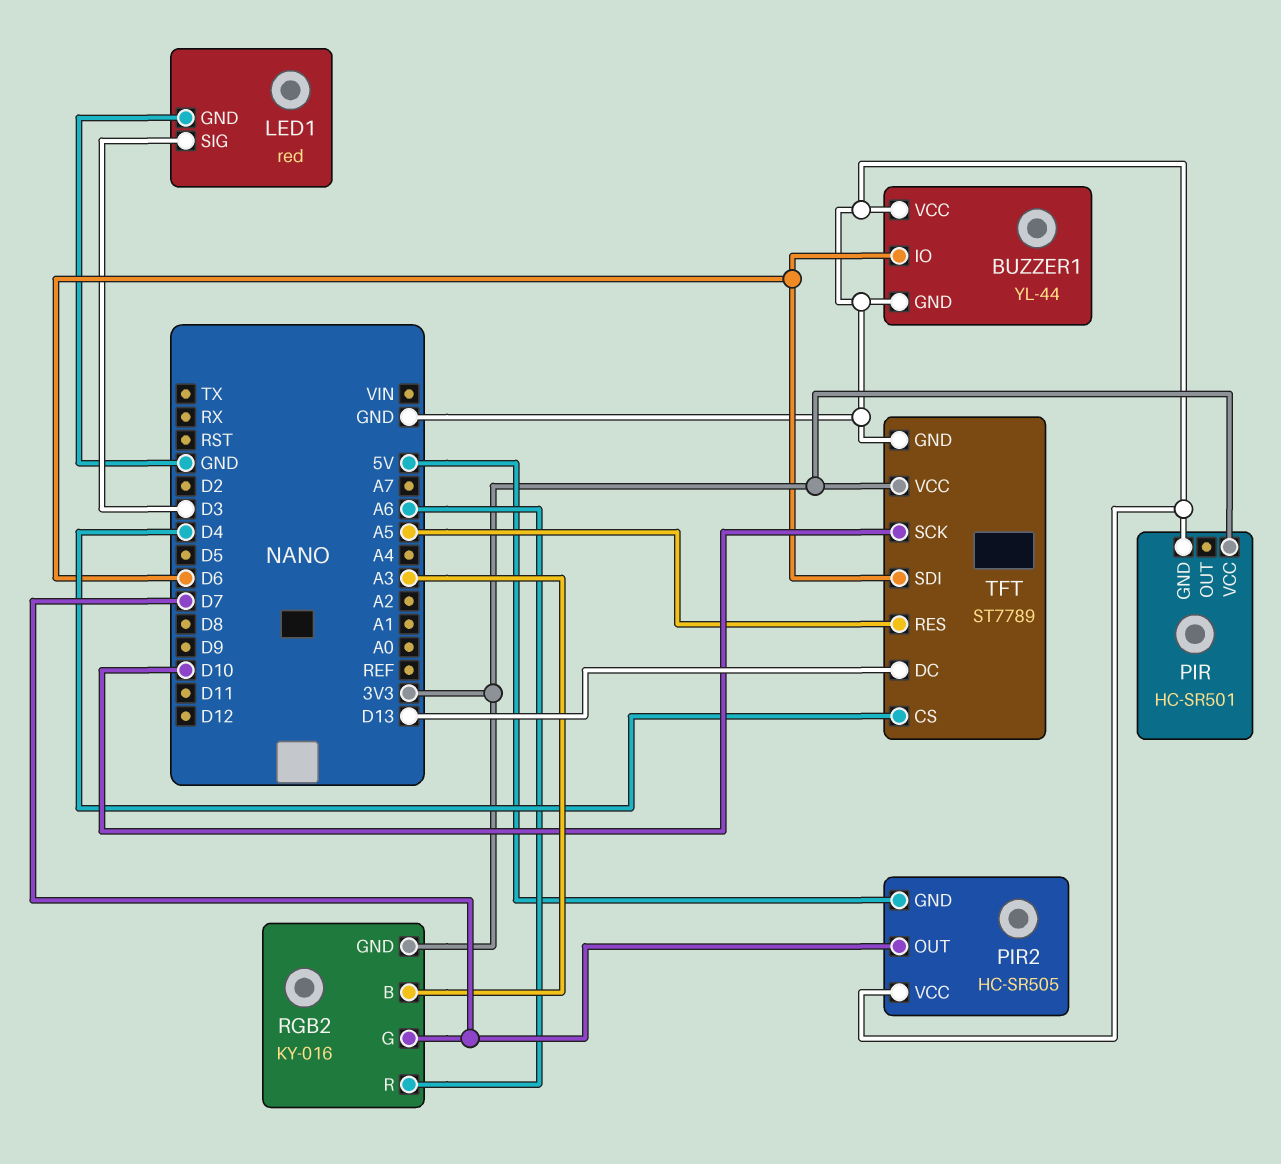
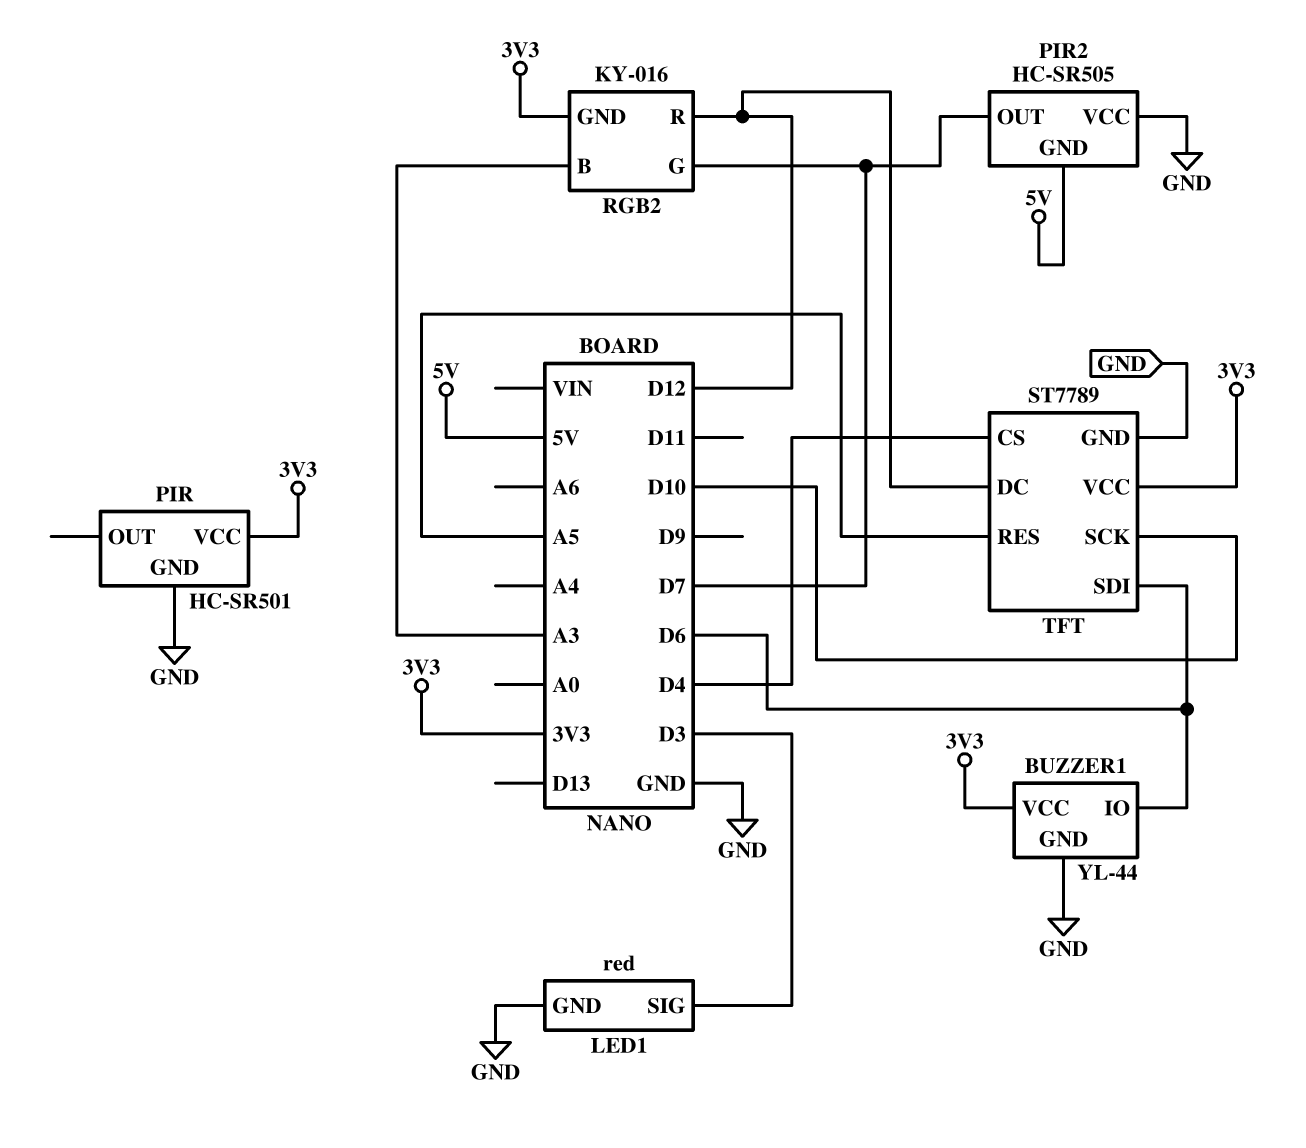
BUZZER1 pin VCC: GND -> 3V3
RGB2 pin R: A6 -> D12
TFT pin DC: D13 -> D12

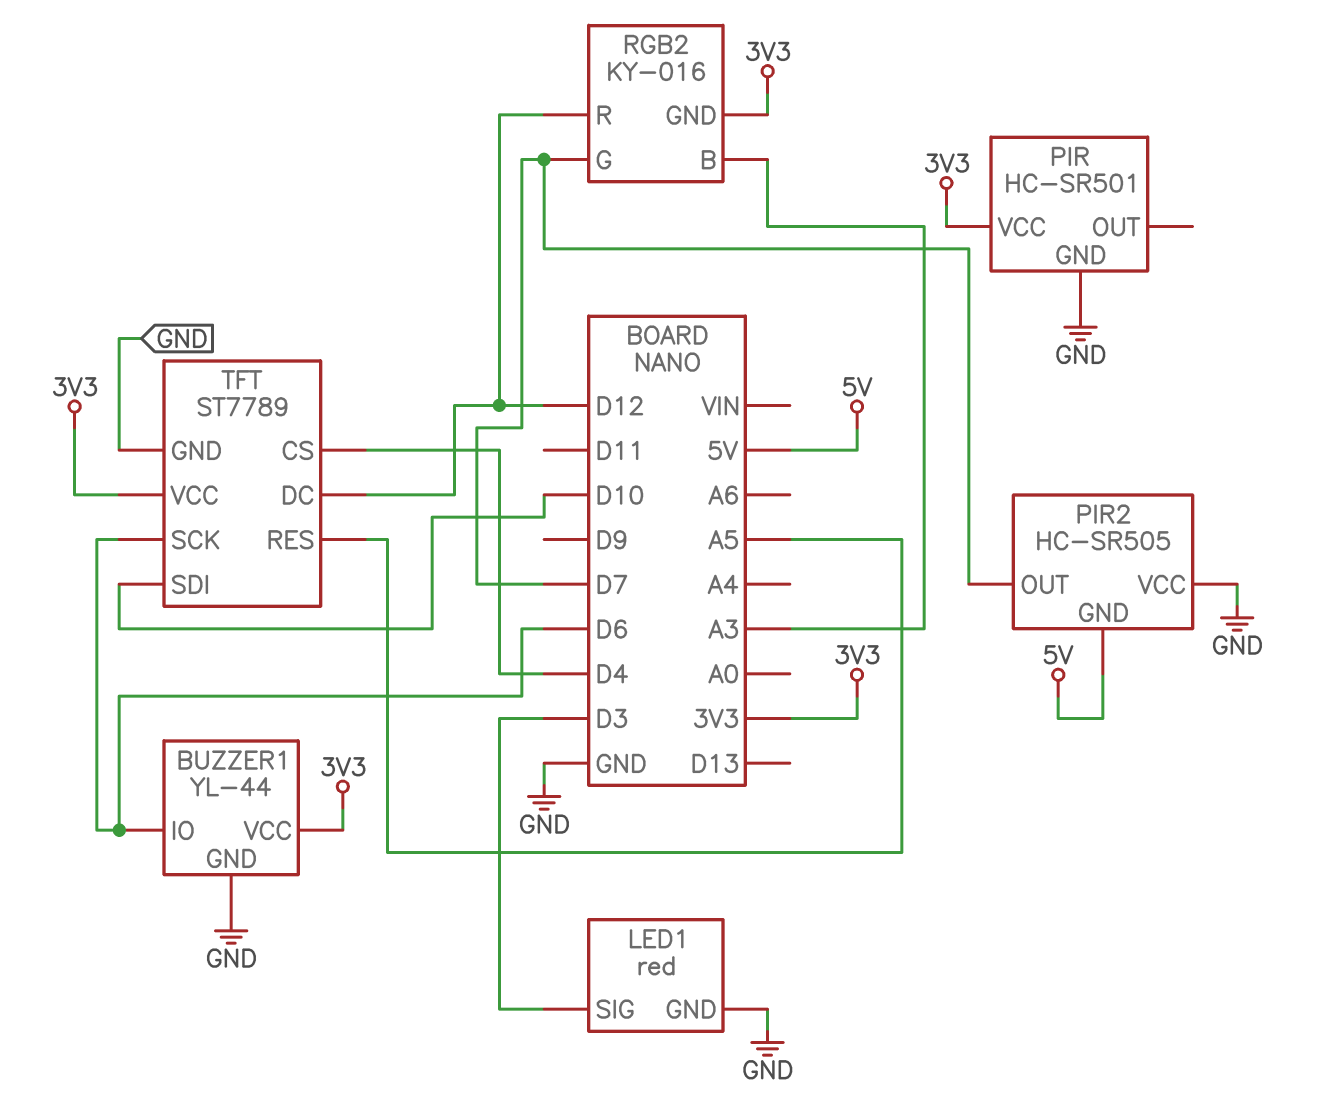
TFT pin SCK: D10 -> D6
TFT pin SDI: D6 -> D10

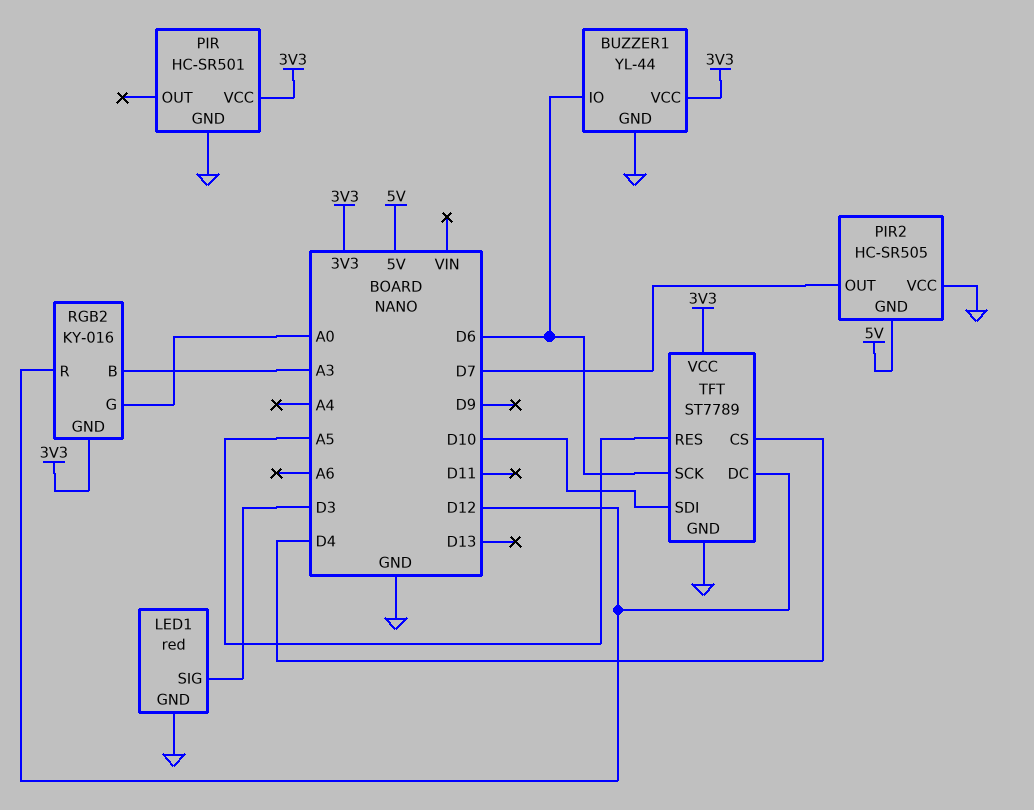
RGB2 pin G: D7 -> A0

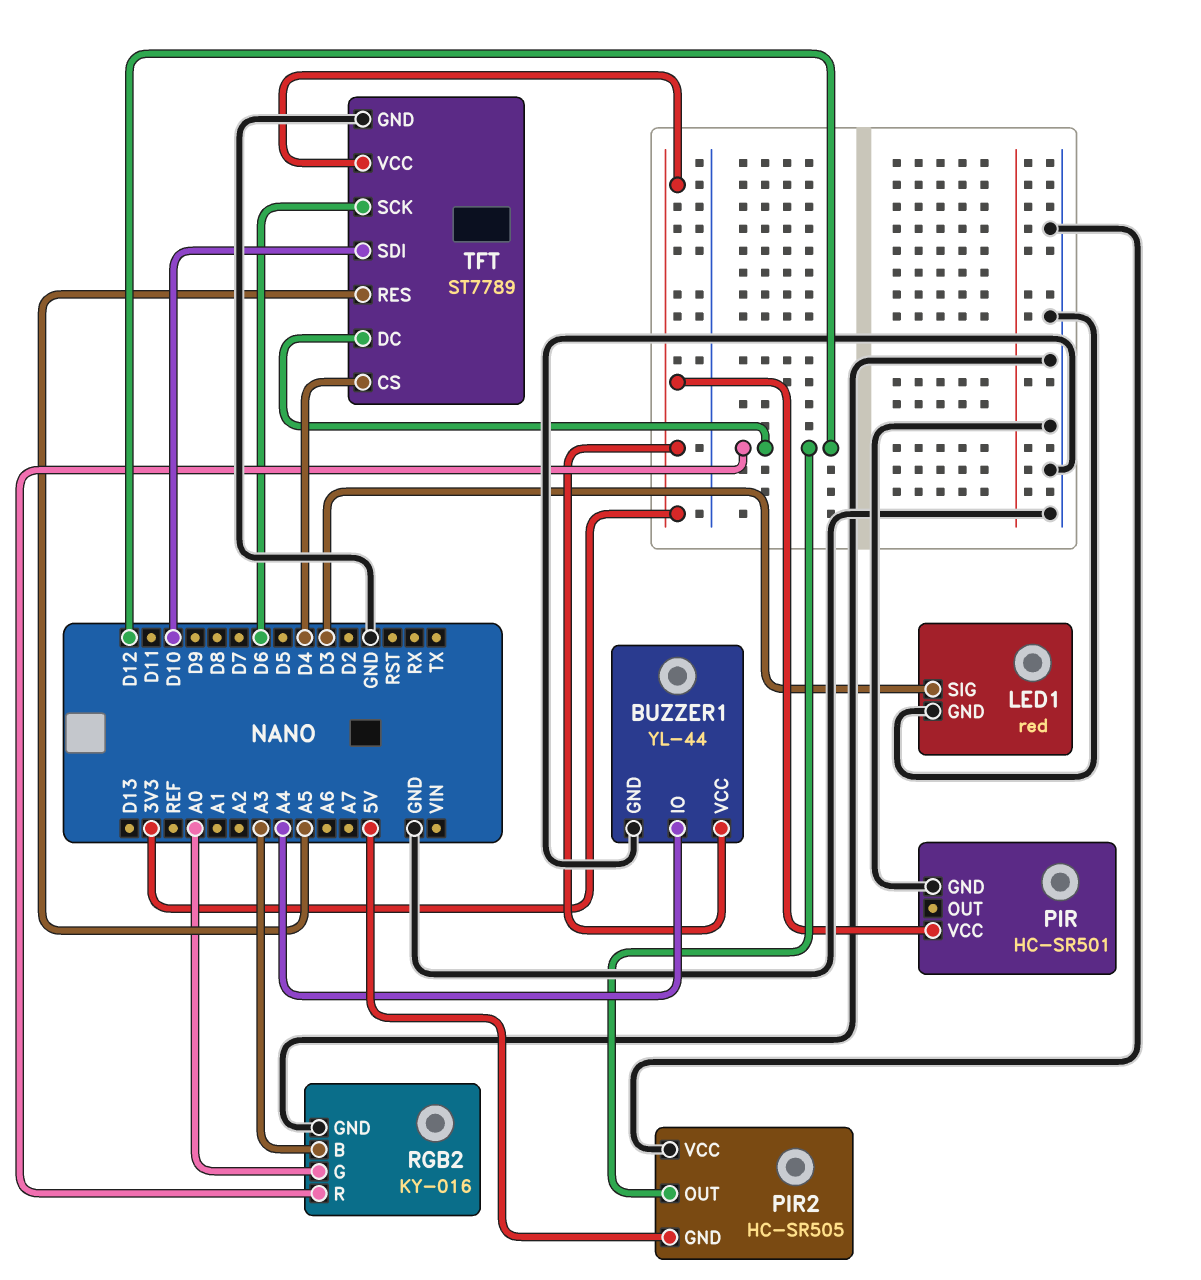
BUZZER1 pin IO: D6 -> A4
PIR2 pin OUT: D7 -> D12
RGB2 pin GND: 3V3 -> GND

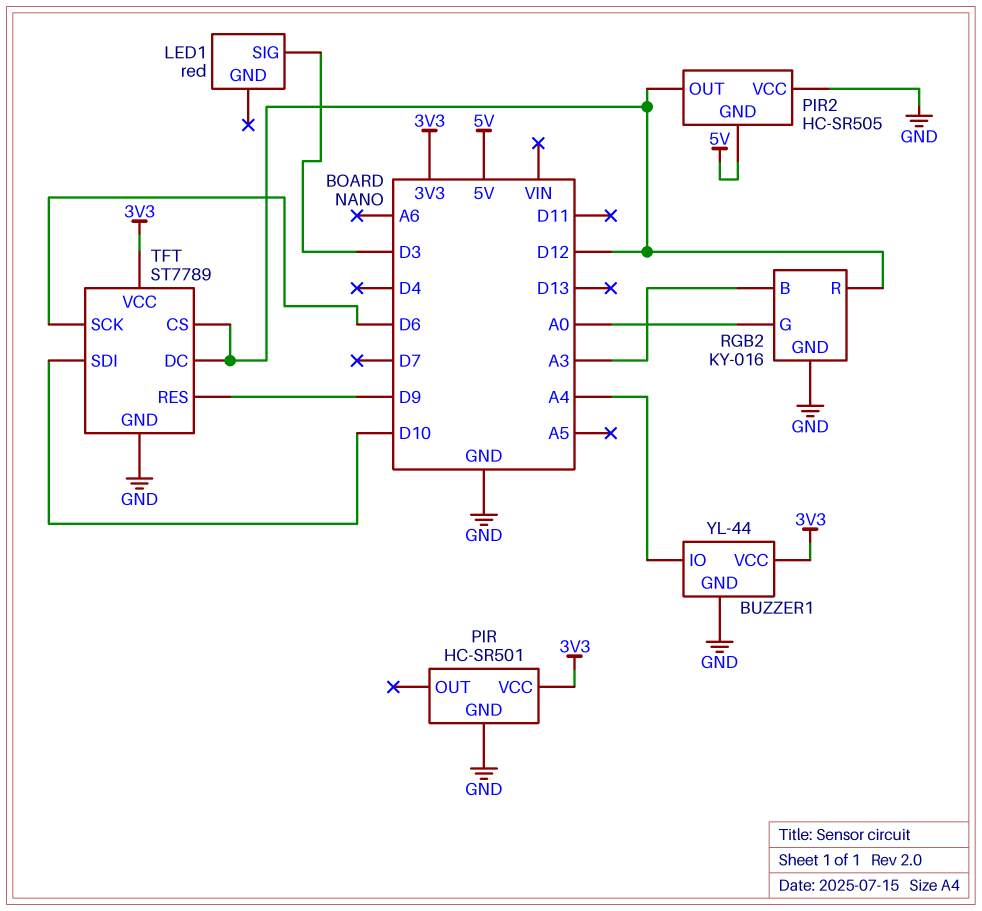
LED1 pin GND: GND -> none
TFT pin CS: D4 -> D12
TFT pin RES: A5 -> D9

